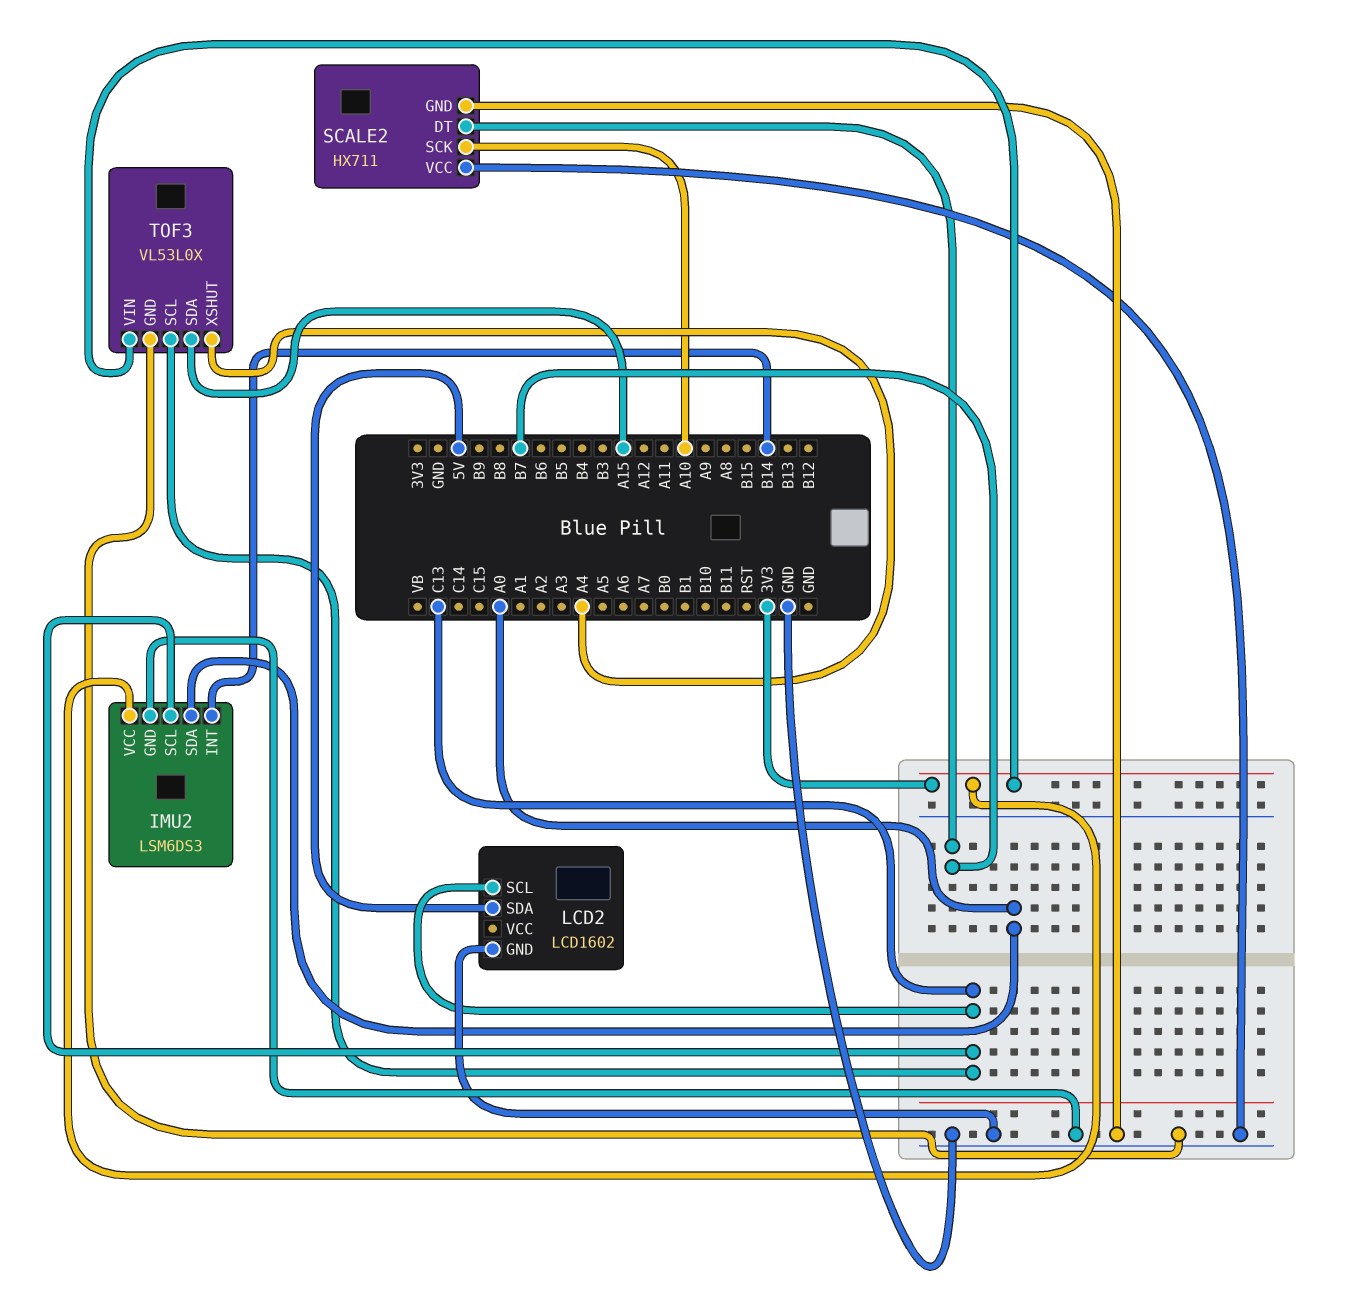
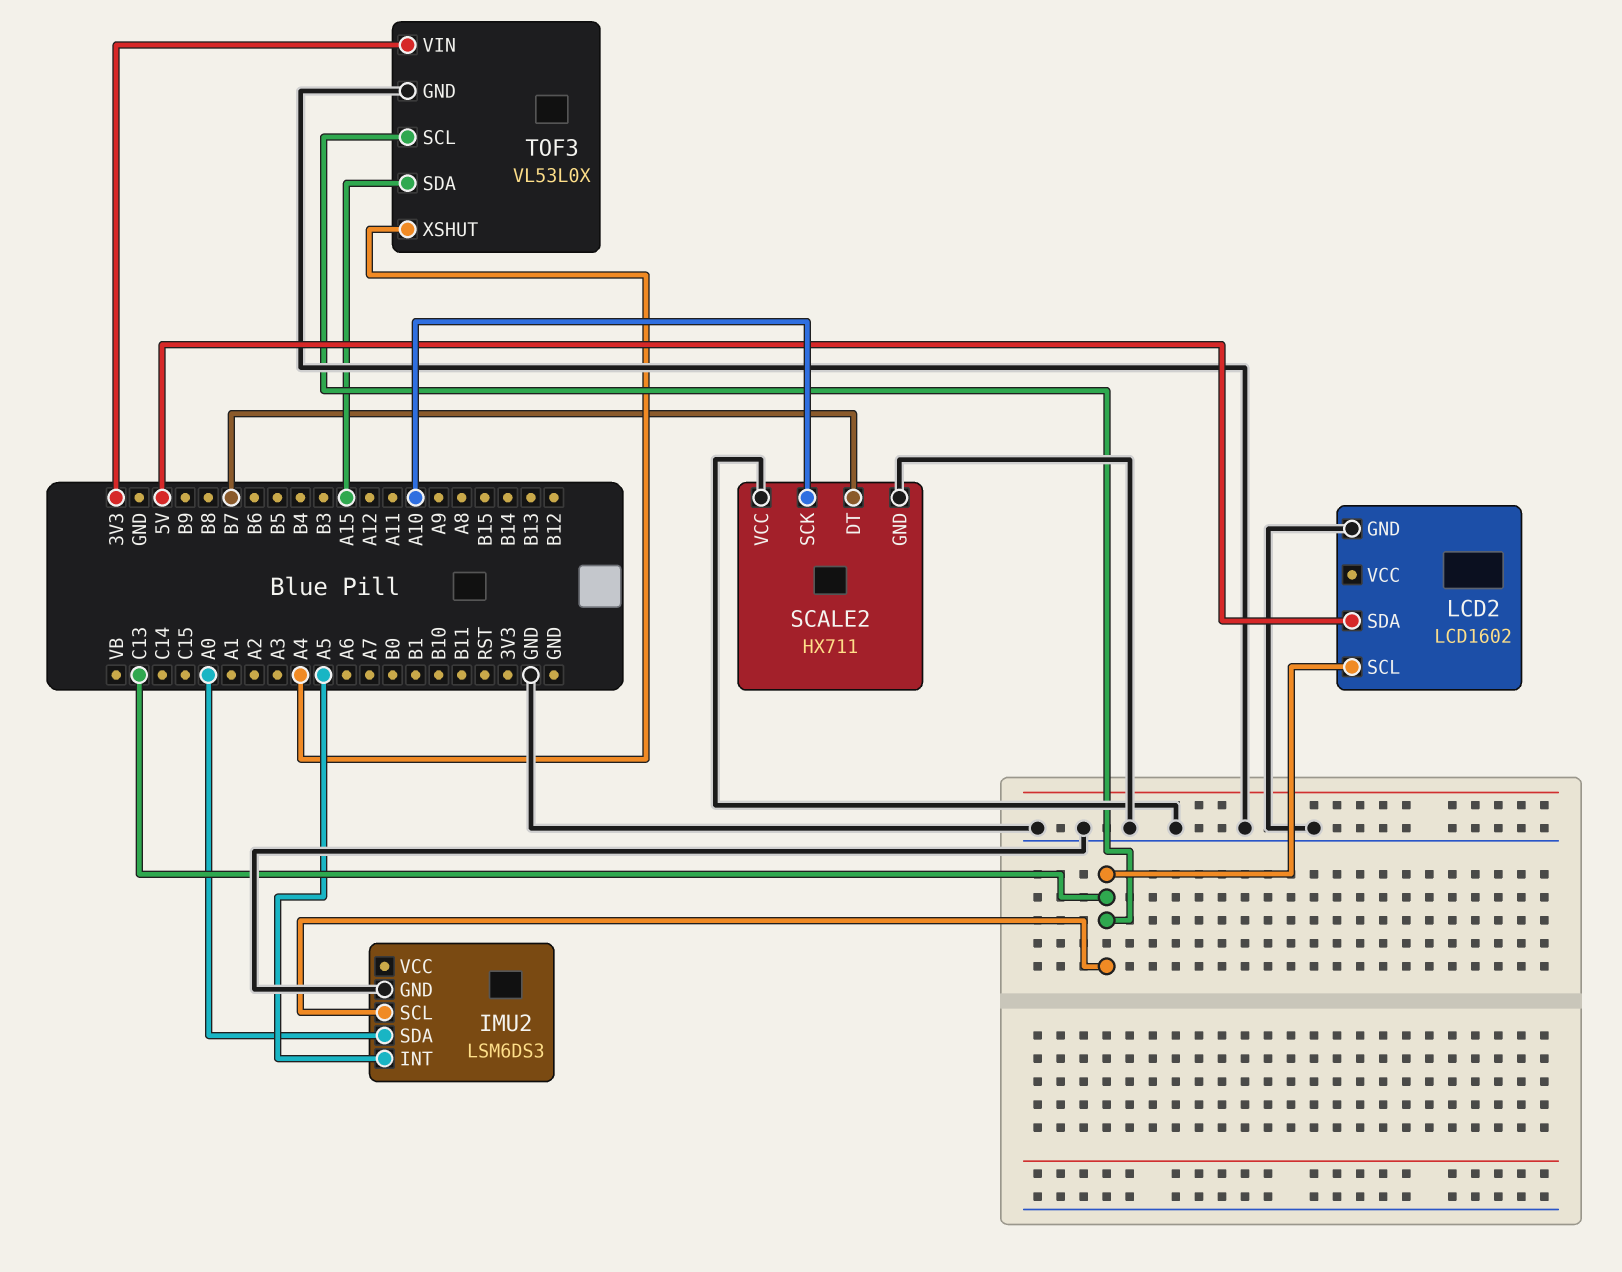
IMU2 pin INT: B14 -> A5
IMU2 pin VCC: 3V3 -> none

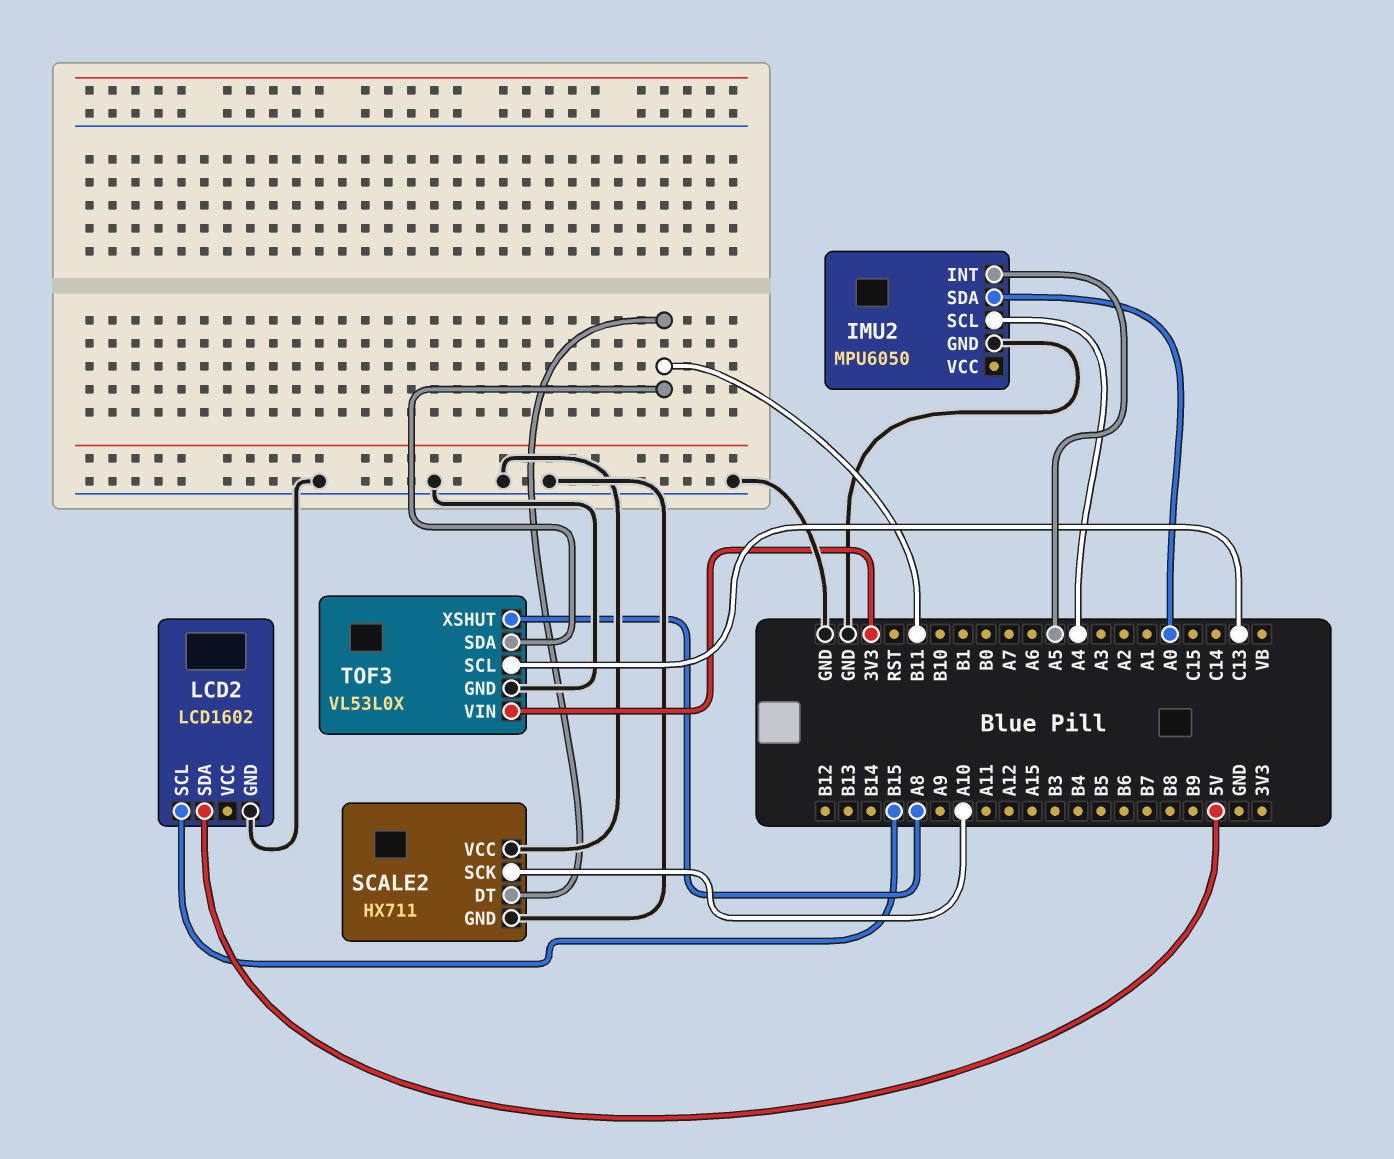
IMU2: LSM6DS3 -> MPU6050
IMU2 pin SCL: C13 -> A4
LCD2 pin SCL: C13 -> B15
SCALE2 pin DT: B7 -> B11
TOF3 pin SDA: A15 -> B11
TOF3 pin XSHUT: A4 -> A8

